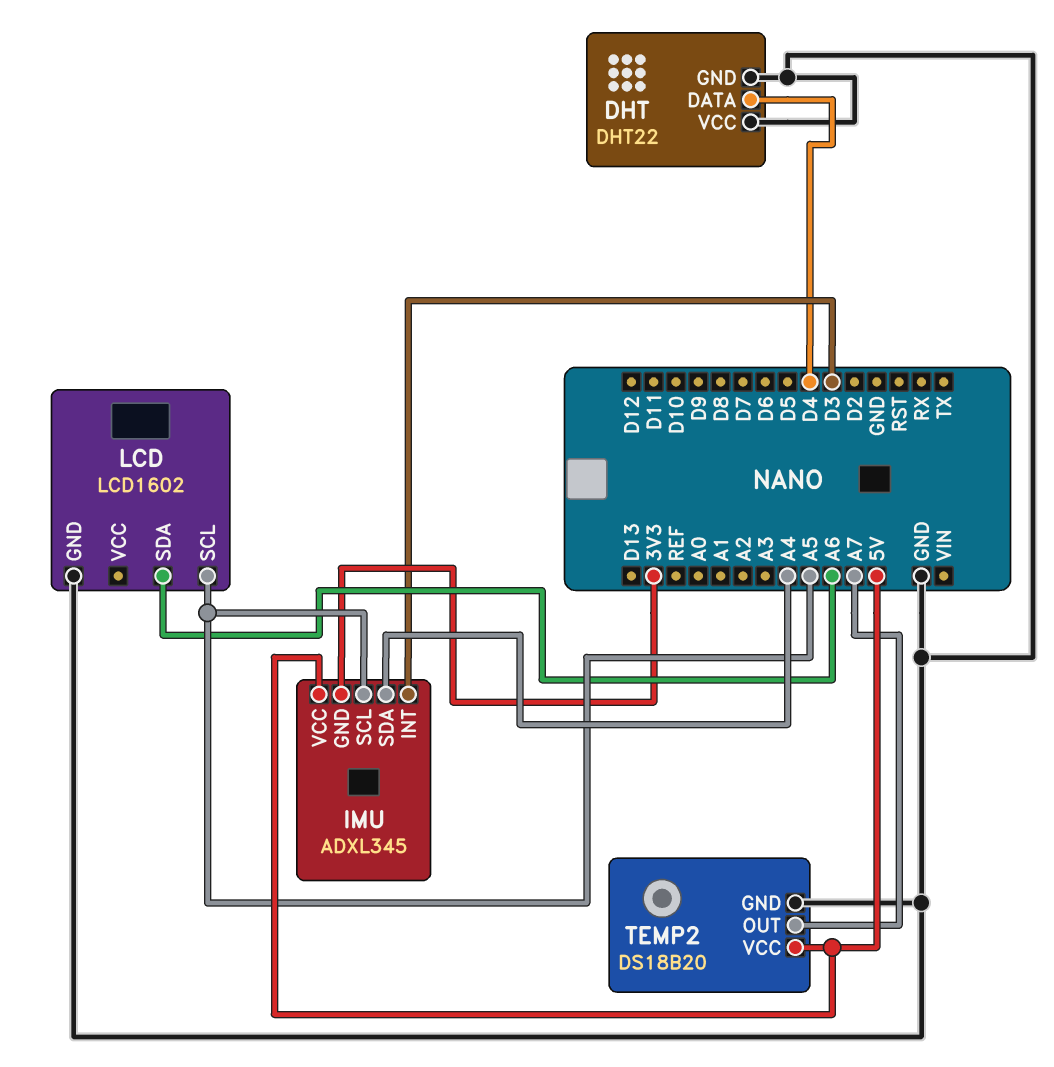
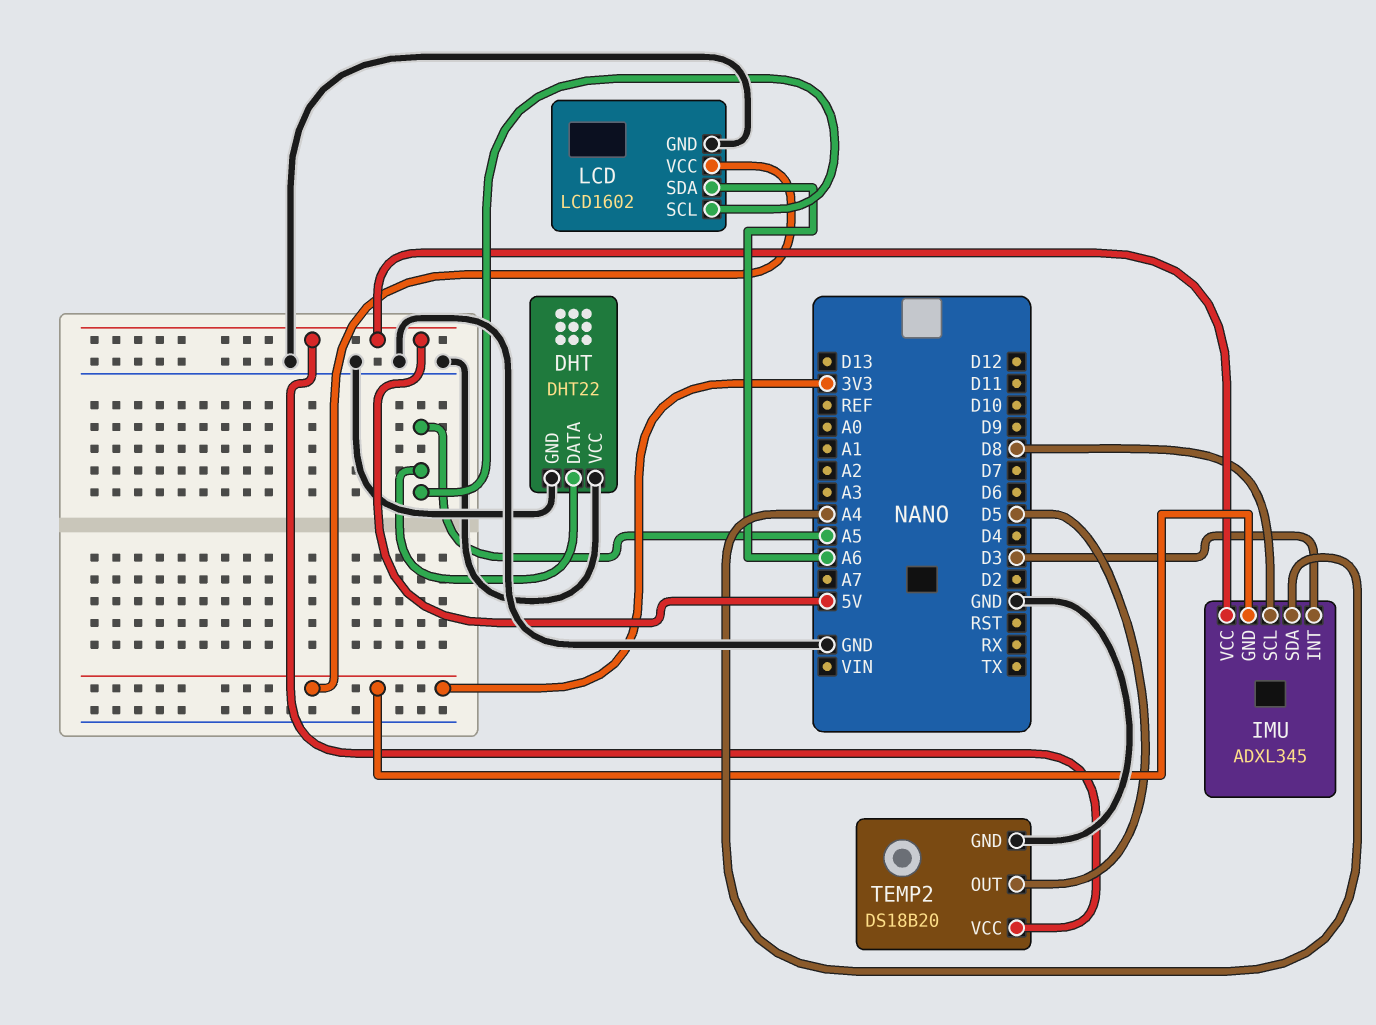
DHT pin DATA: D4 -> A5
IMU pin SCL: A5 -> D8
LCD pin VCC: none -> 3V3
TEMP2 pin OUT: A7 -> D5

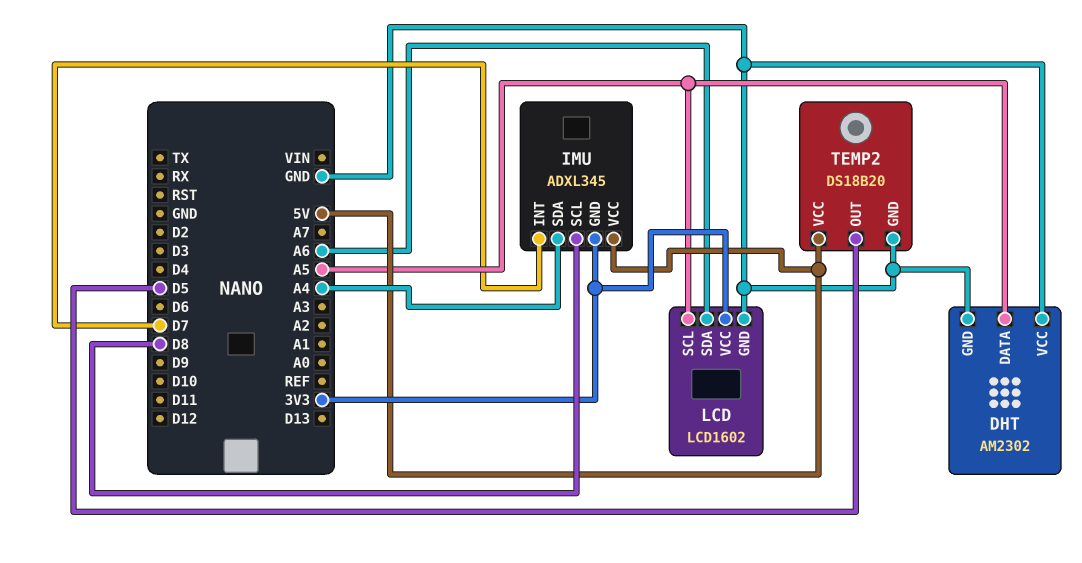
DHT: DHT22 -> AM2302
IMU pin INT: D3 -> D7

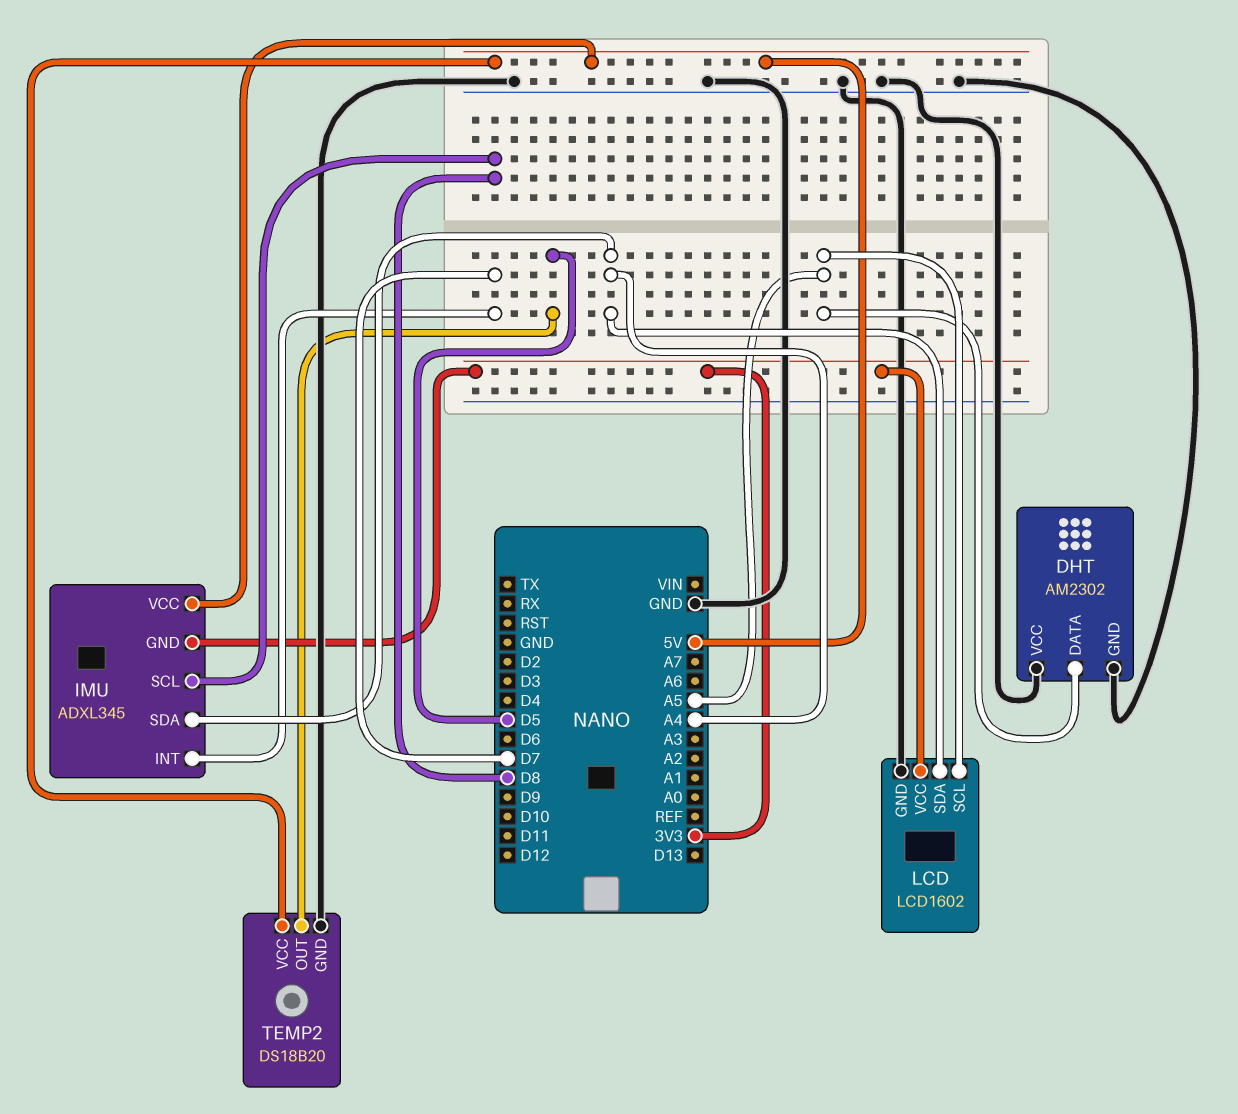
LCD pin SDA: A6 -> A4

